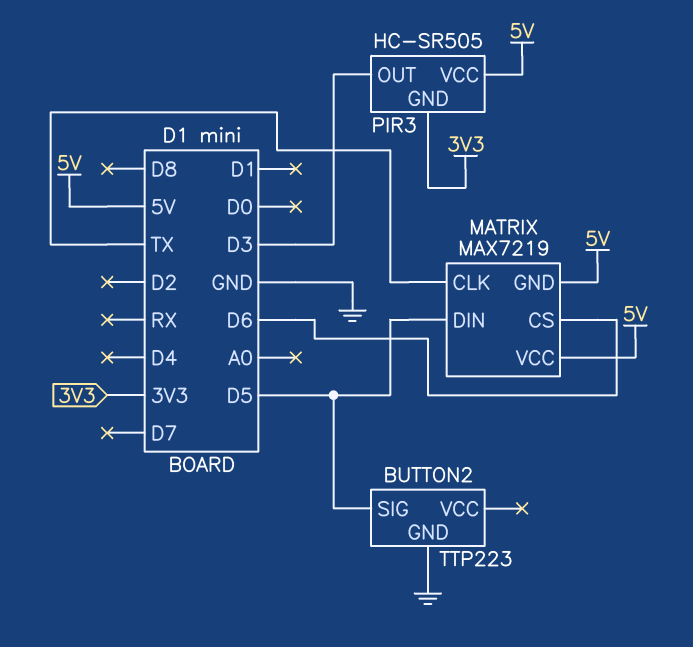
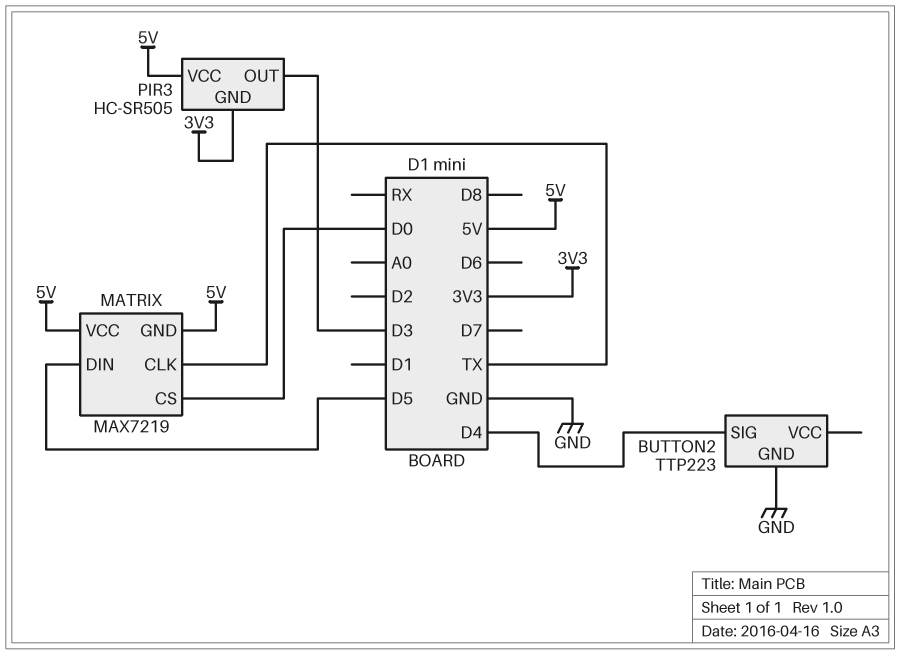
BUTTON2 pin SIG: D5 -> D4
MATRIX pin CS: D6 -> D0

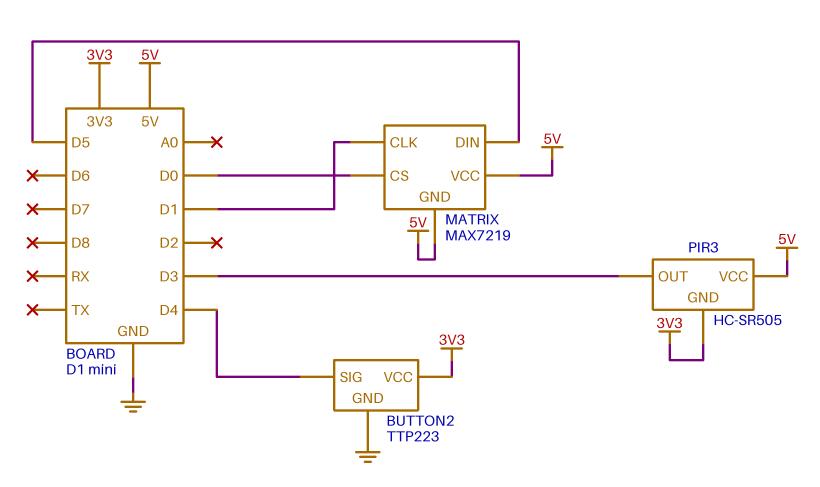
BUTTON2 pin VCC: none -> 3V3
MATRIX pin CLK: TX -> D1

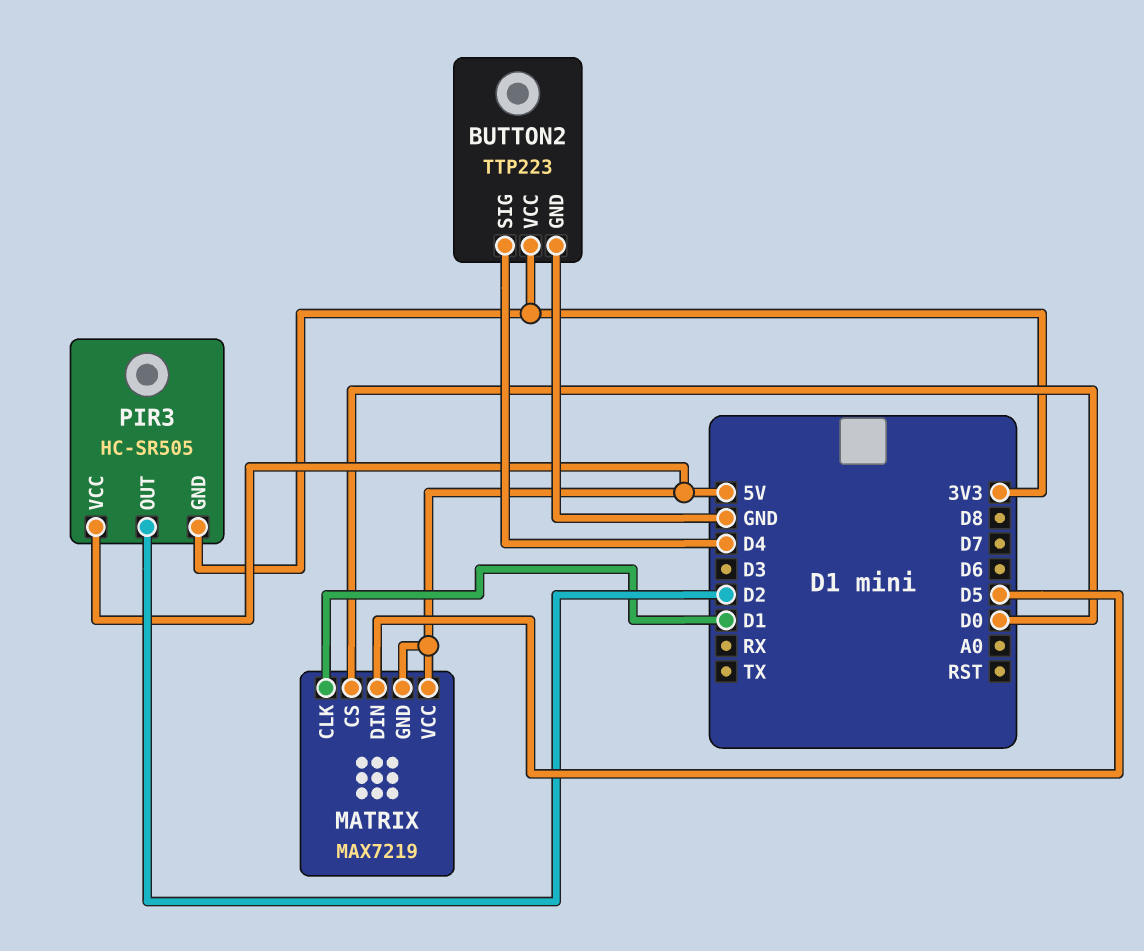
PIR3 pin OUT: D3 -> D2

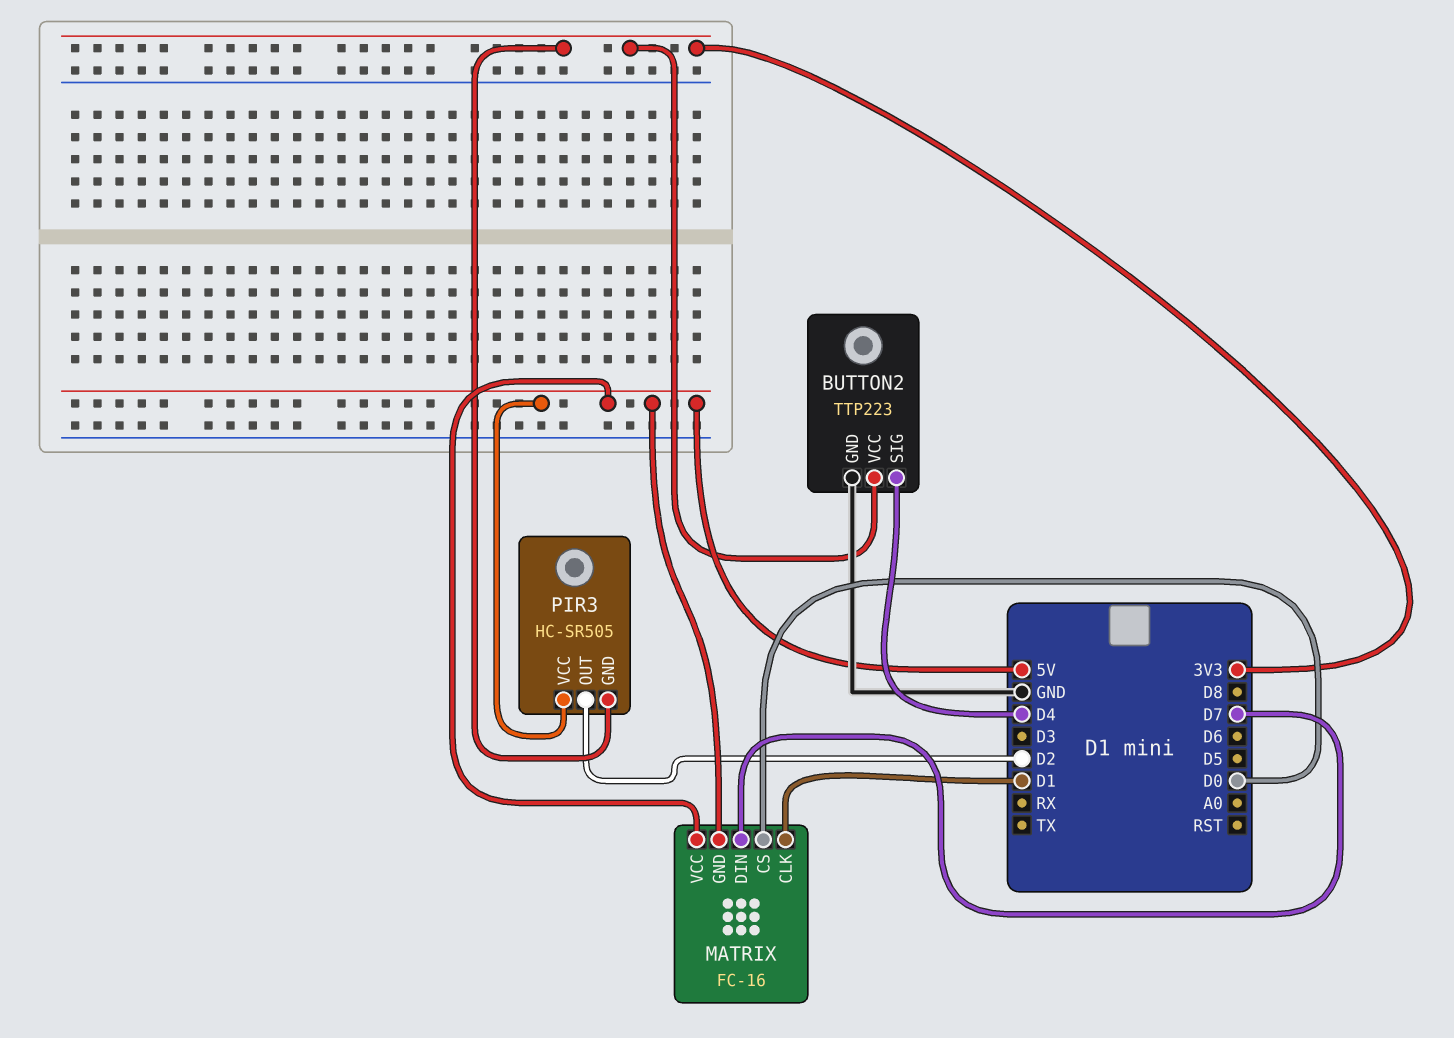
MATRIX: MAX7219 -> FC-16
MATRIX pin DIN: D5 -> D7

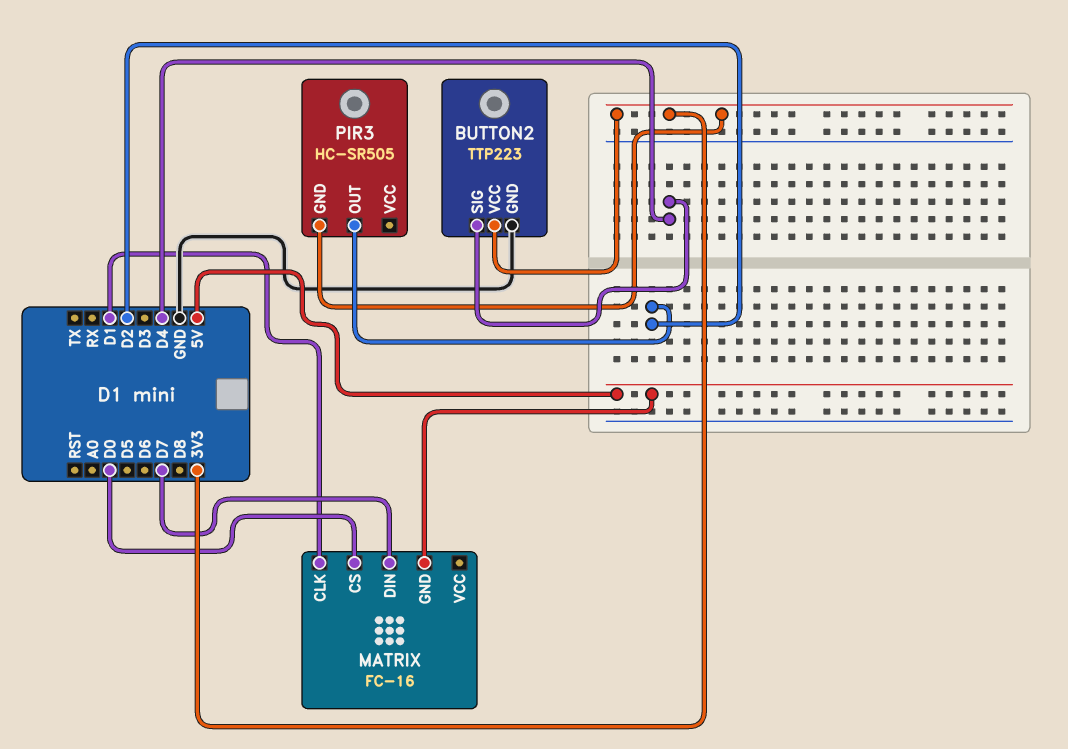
MATRIX pin VCC: 5V -> none
PIR3 pin VCC: 5V -> none

